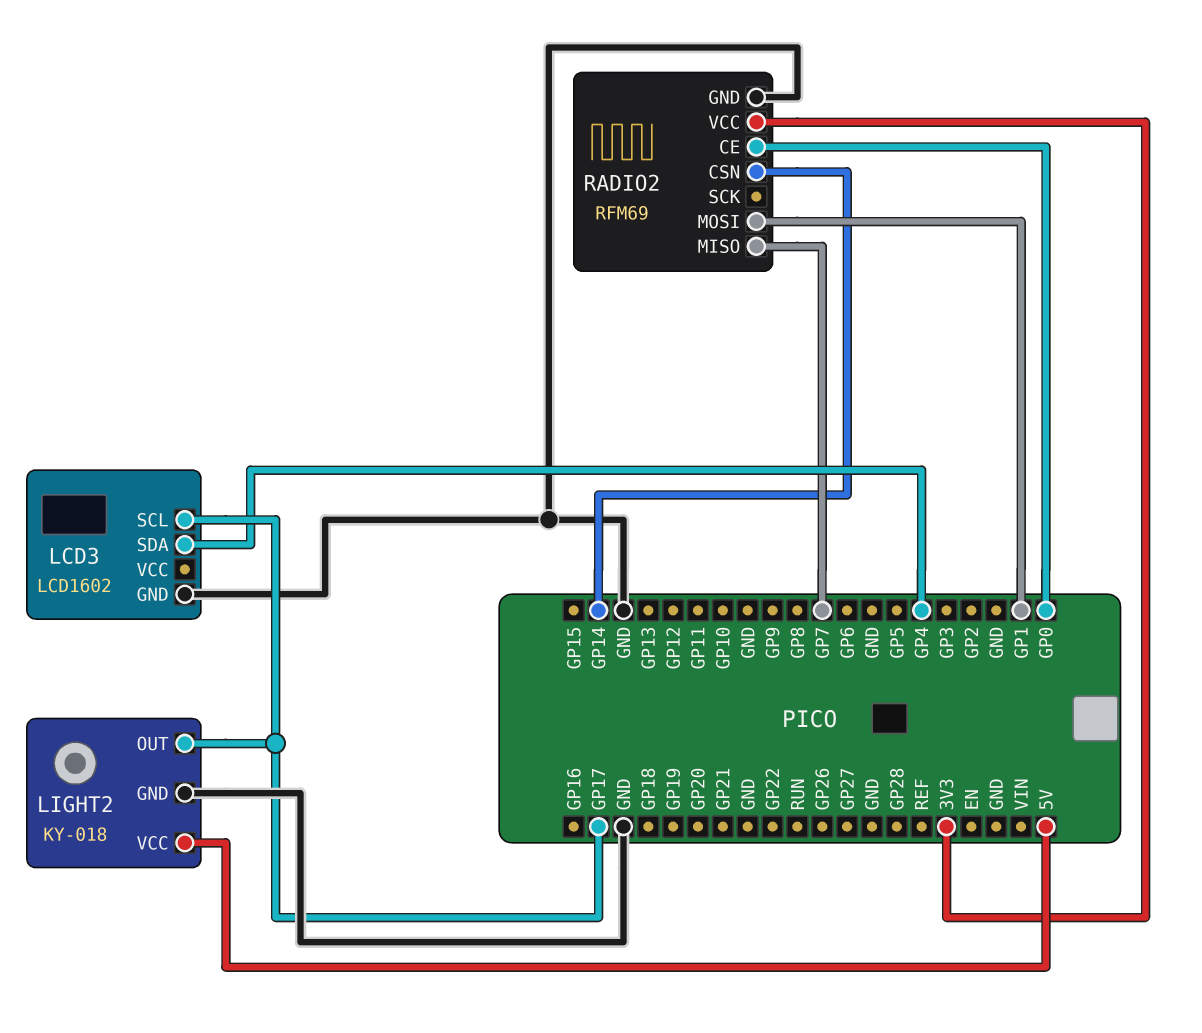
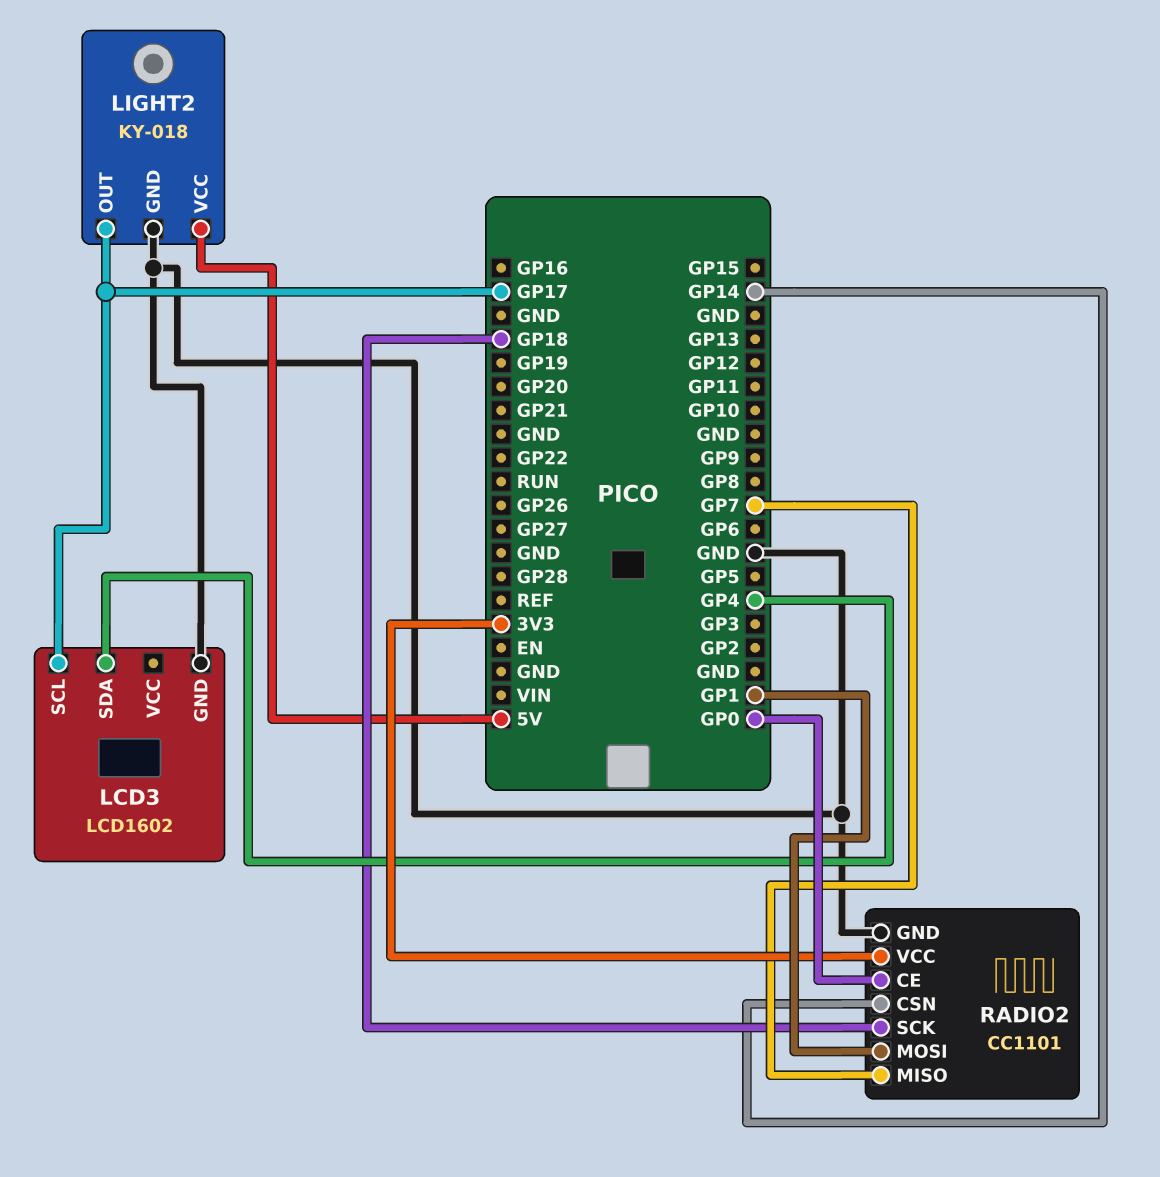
RADIO2: RFM69 -> CC1101
RADIO2 pin SCK: none -> GP18

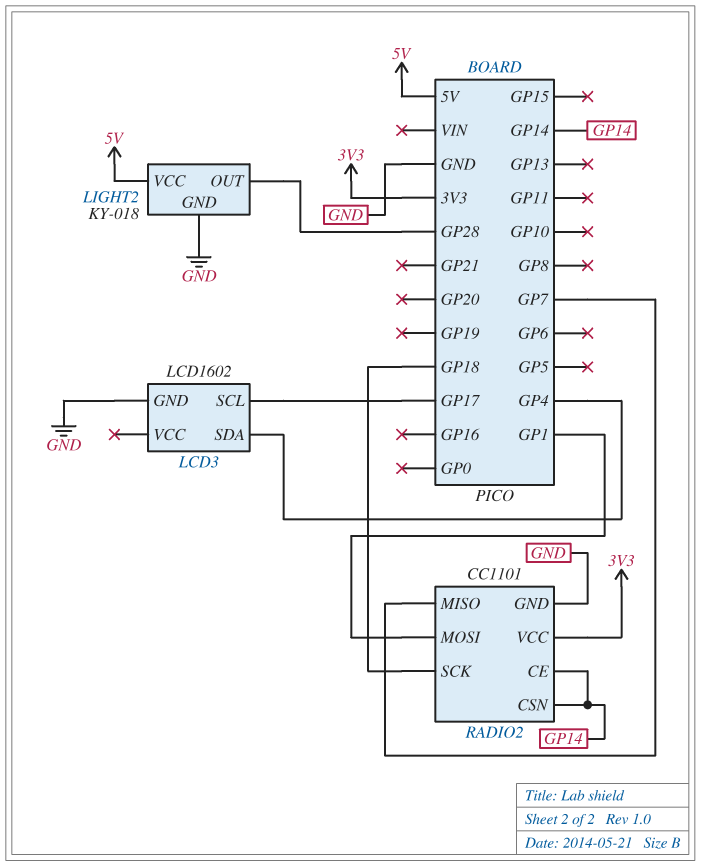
LIGHT2 pin OUT: GP17 -> GP28
RADIO2 pin CE: GP0 -> GP14

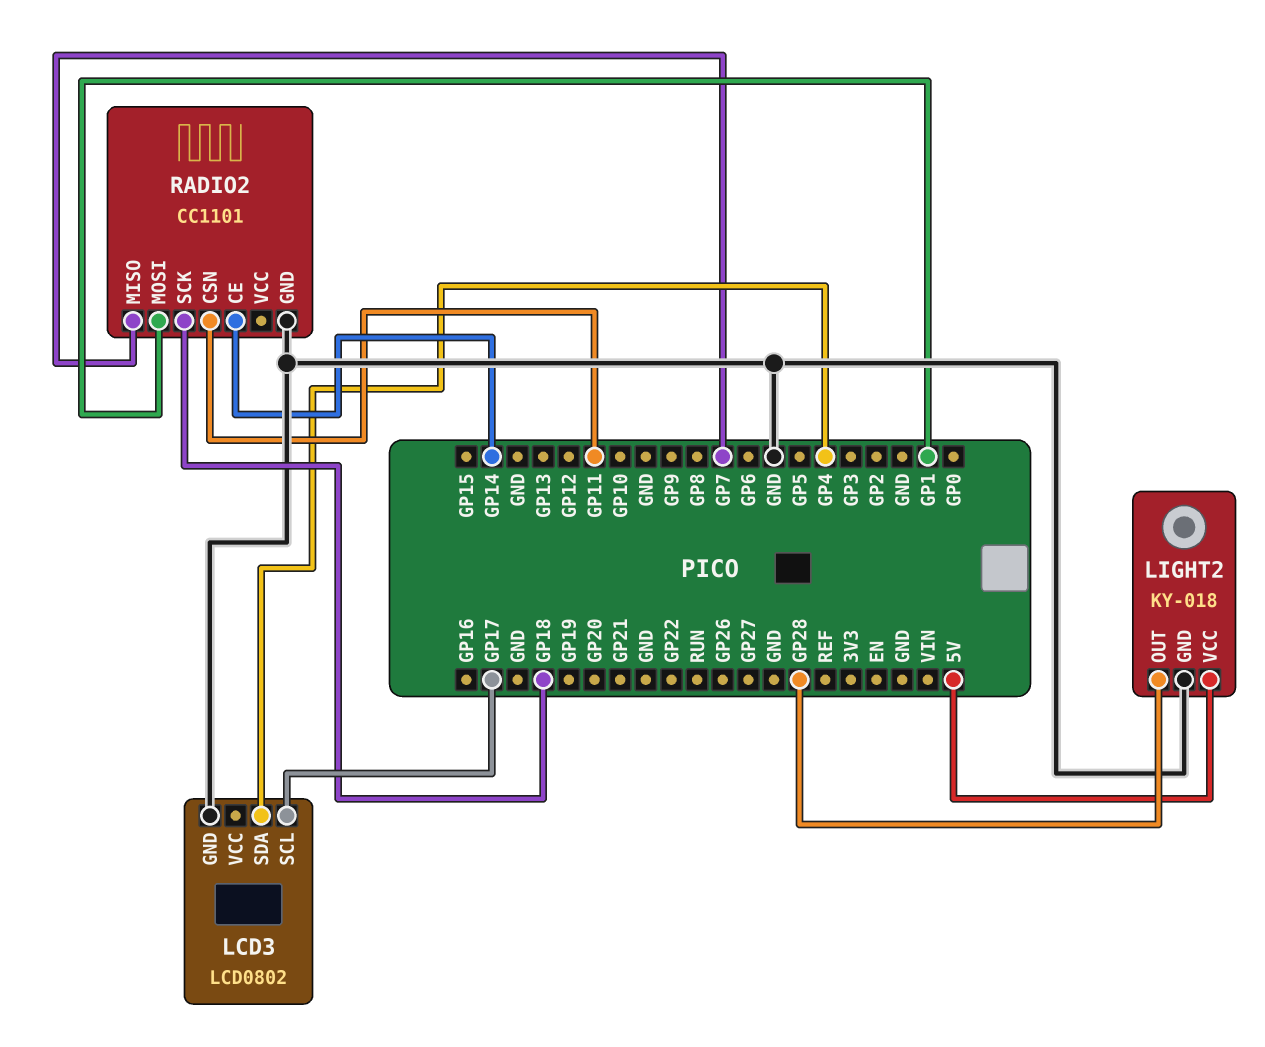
LCD3: LCD1602 -> LCD0802
RADIO2 pin CSN: GP14 -> GP11
RADIO2 pin VCC: 3V3 -> none

